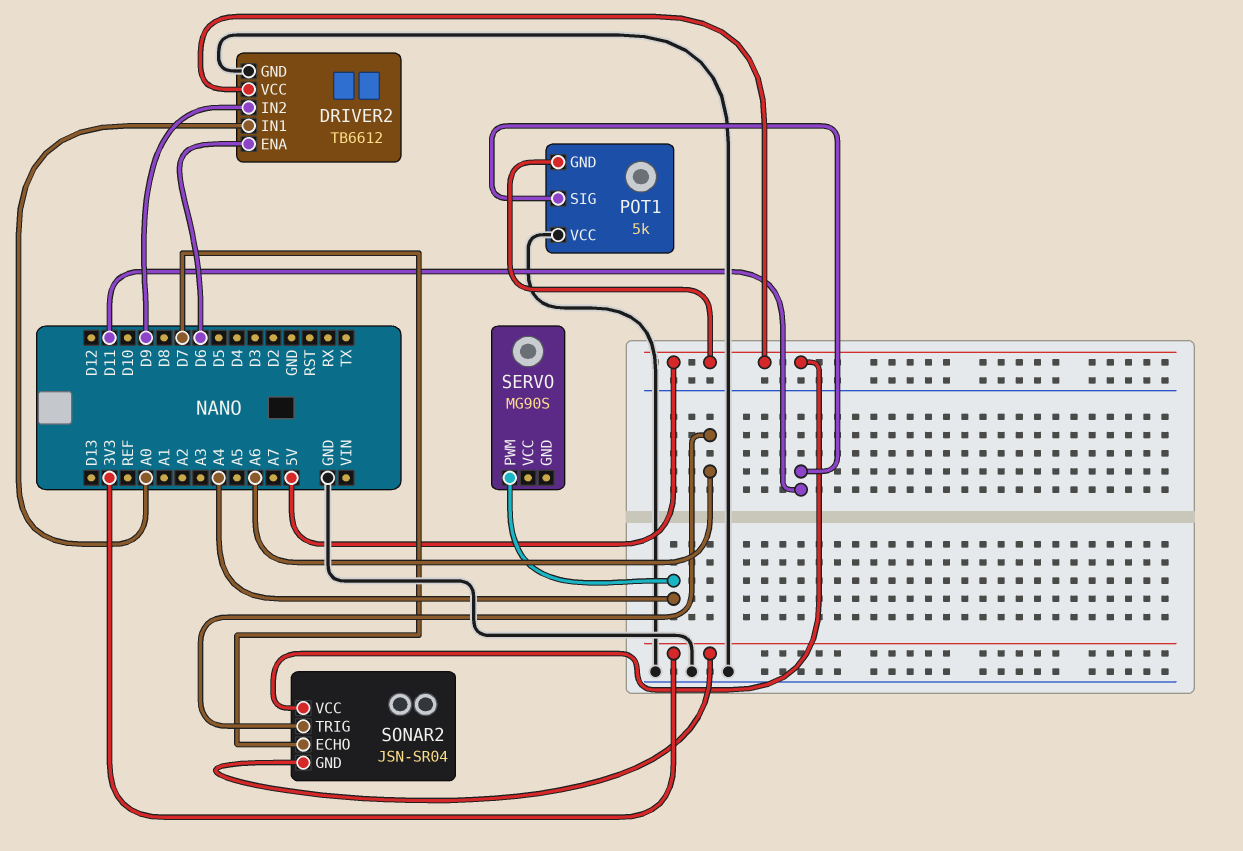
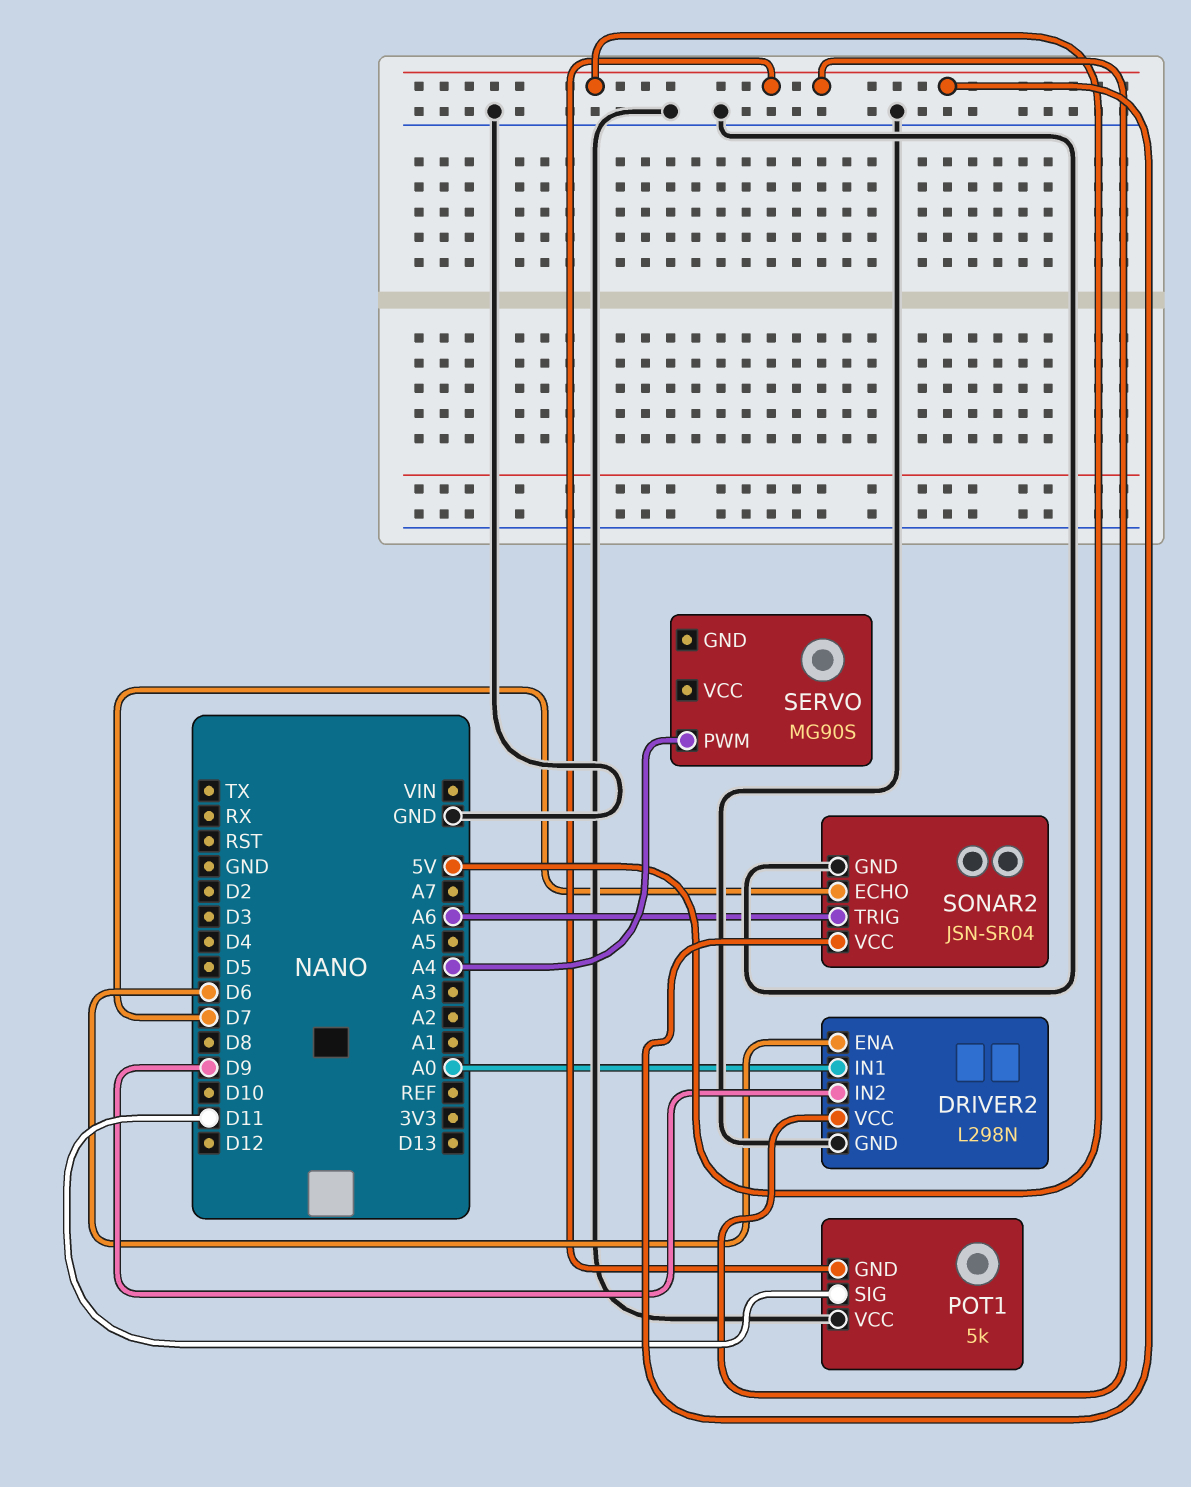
DRIVER2: TB6612 -> L298N
SONAR2 pin GND: 3V3 -> GND

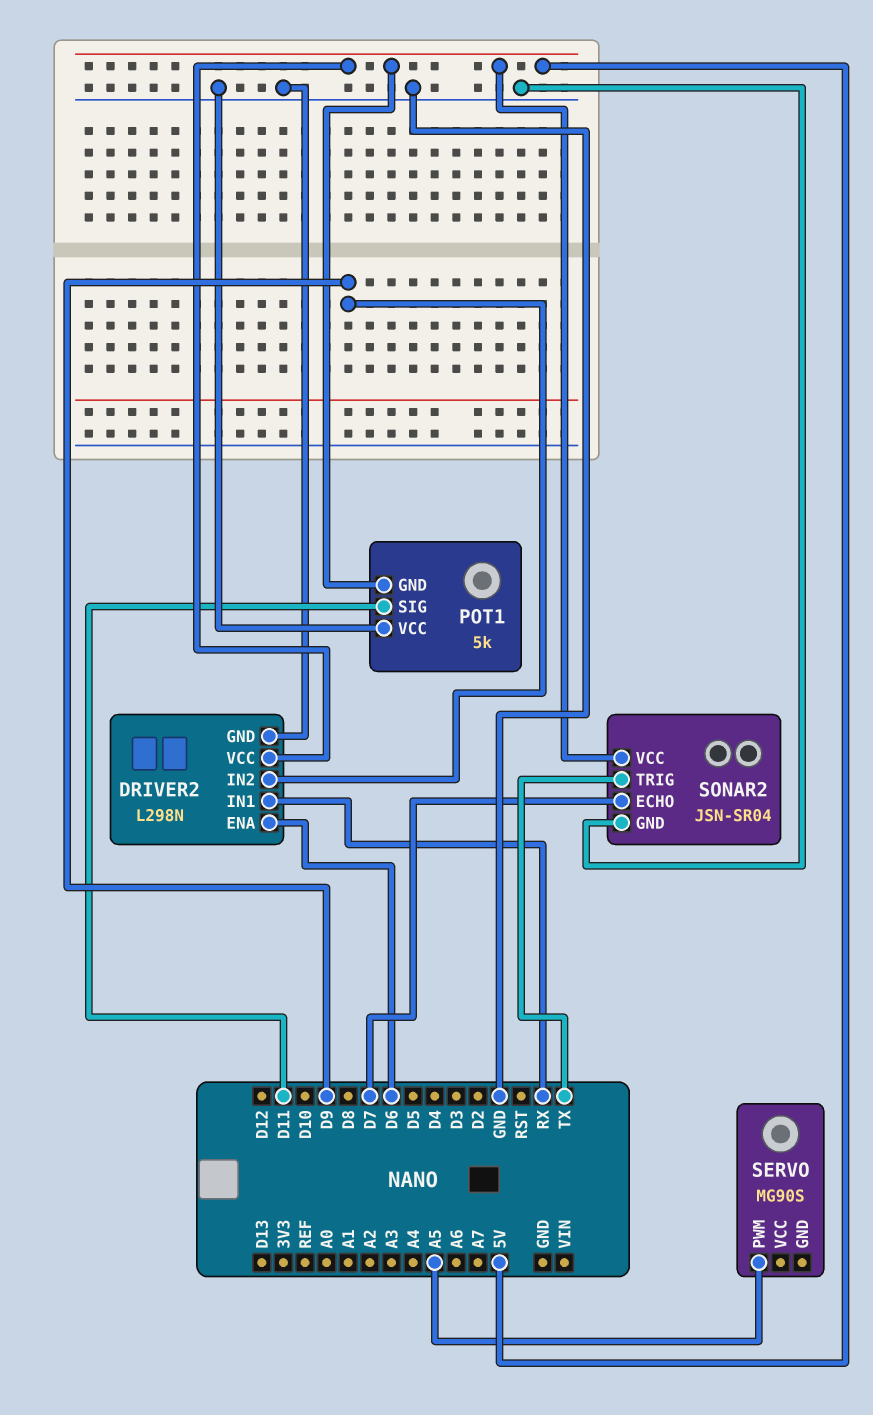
DRIVER2 pin IN1: A0 -> RX
SERVO pin PWM: A4 -> A5
SONAR2 pin TRIG: A6 -> TX

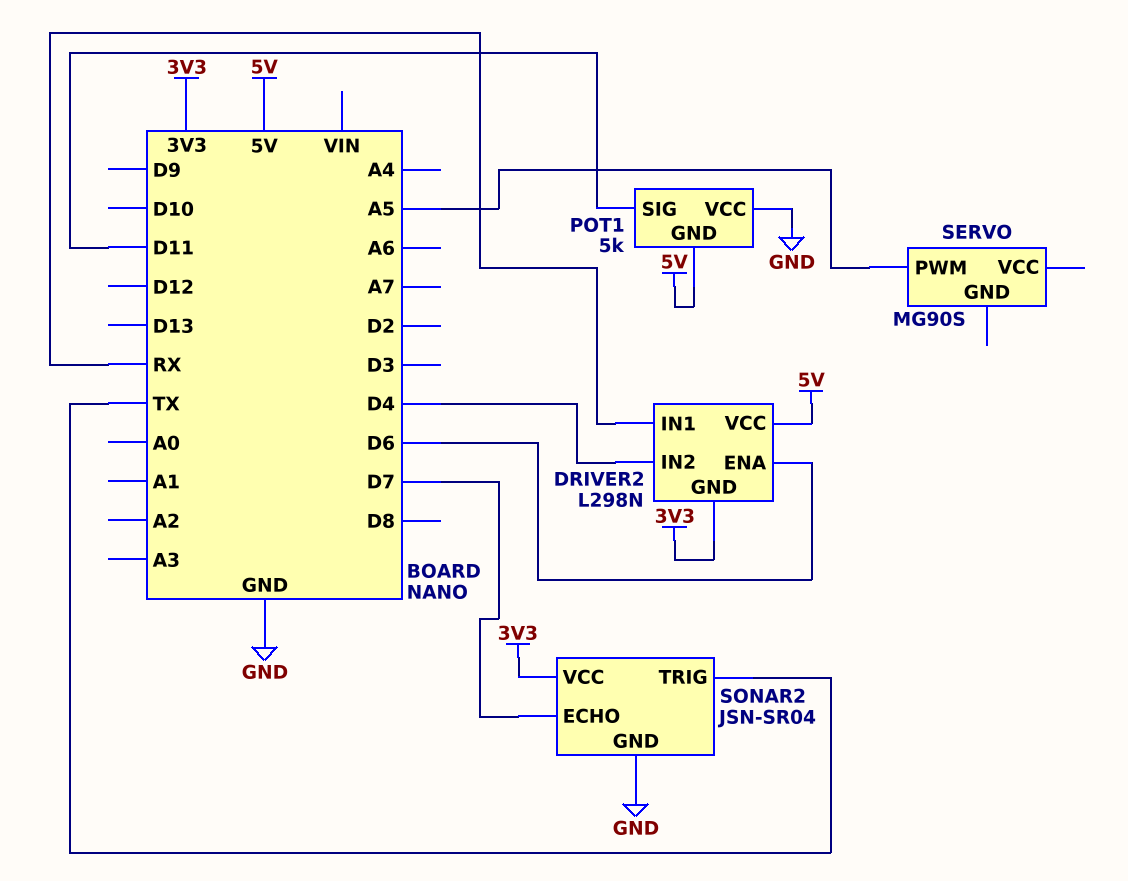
DRIVER2 pin GND: GND -> 3V3
DRIVER2 pin IN2: D9 -> D4
SONAR2 pin VCC: 5V -> 3V3

